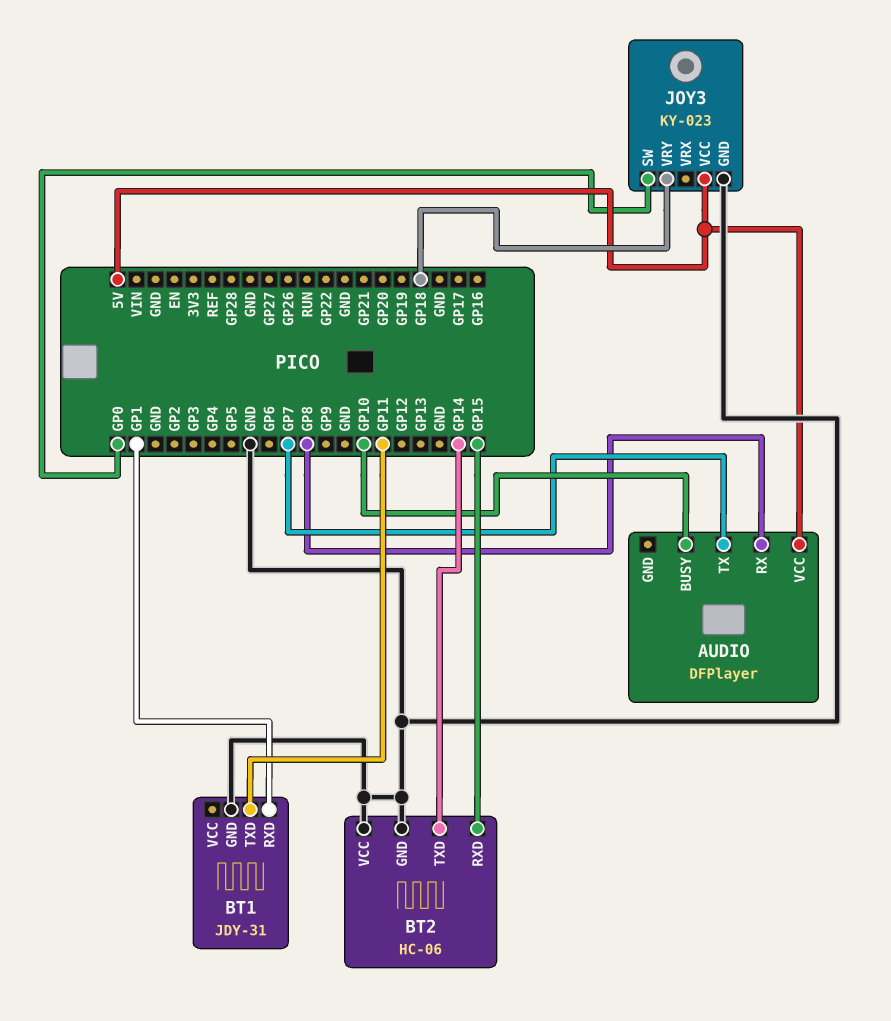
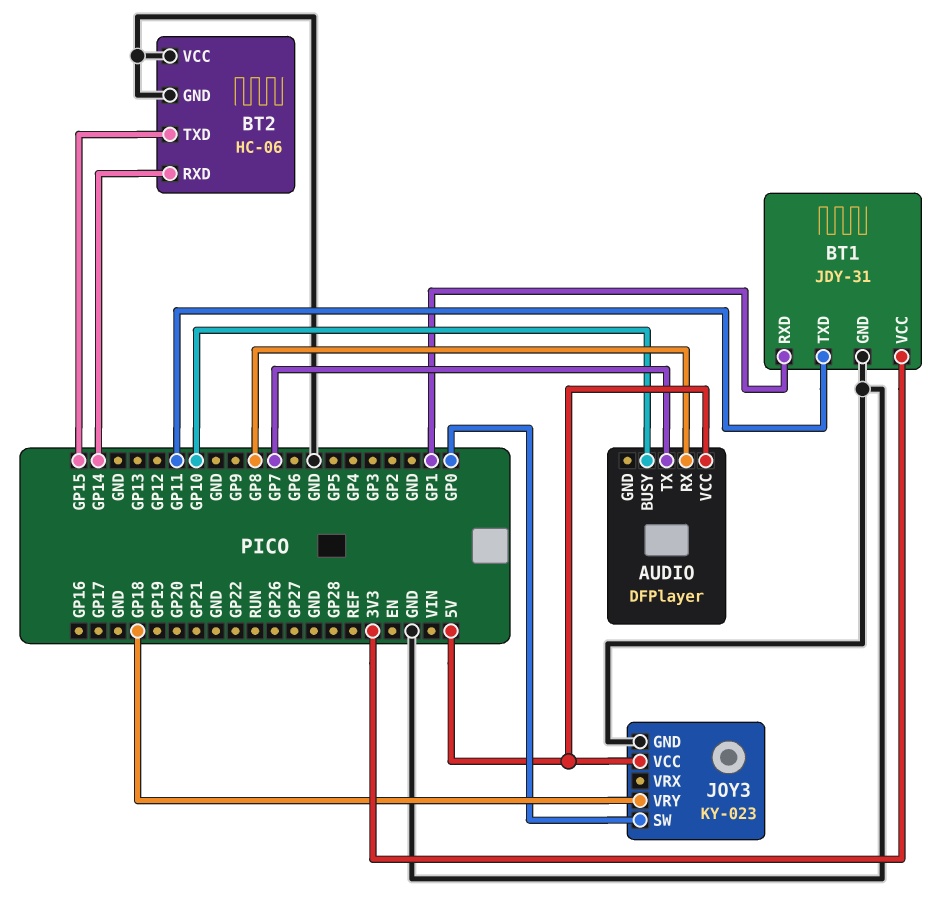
BT1 pin VCC: none -> 3V3
BT2 pin RXD: GP15 -> GP14
BT2 pin TXD: GP14 -> GP15

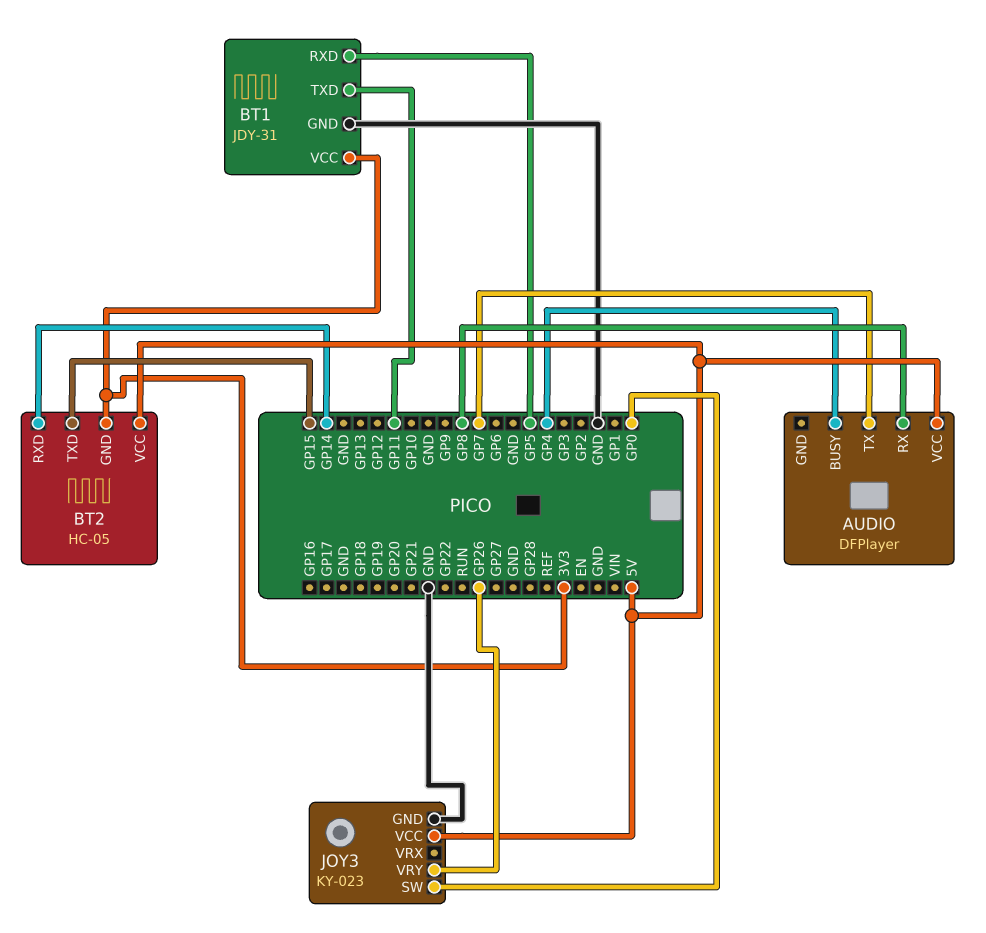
AUDIO pin BUSY: GP10 -> GP4
BT1 pin RXD: GP1 -> GP5
BT2: HC-06 -> HC-05
BT2 pin GND: GND -> 3V3
BT2 pin VCC: GND -> 5V
JOY3 pin VRY: GP18 -> GP26

